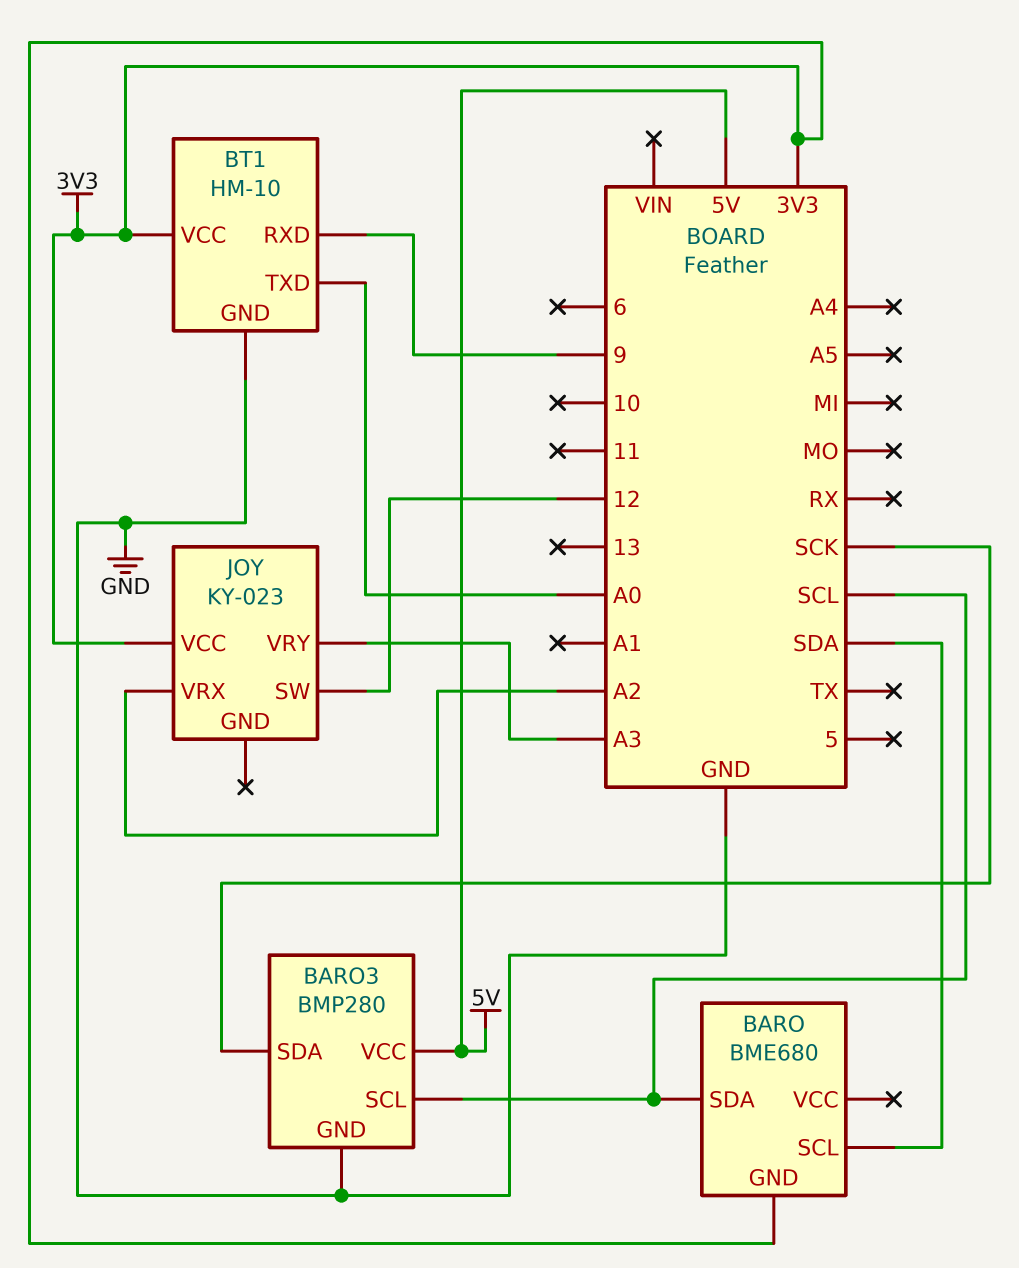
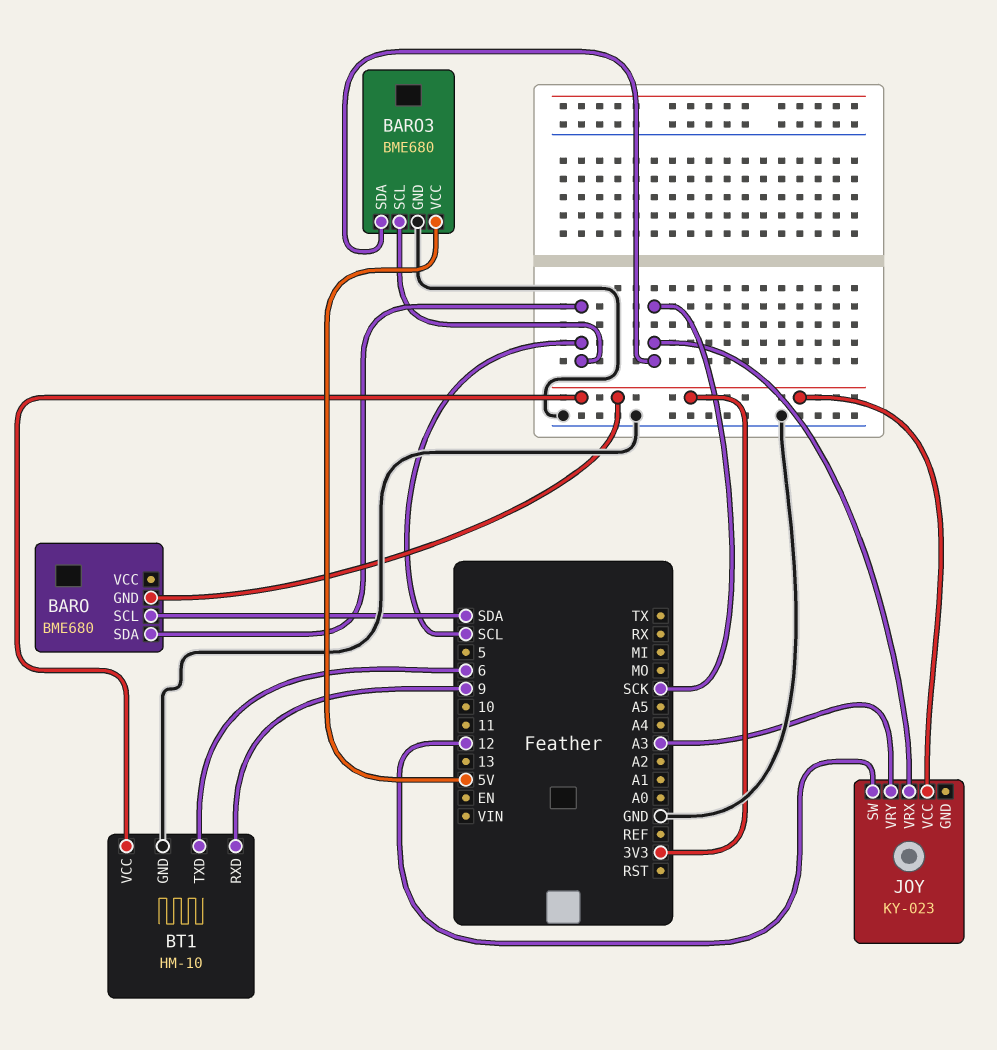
BARO3: BMP280 -> BME680
BT1 pin TXD: A0 -> 6
JOY pin VRX: A2 -> SCK

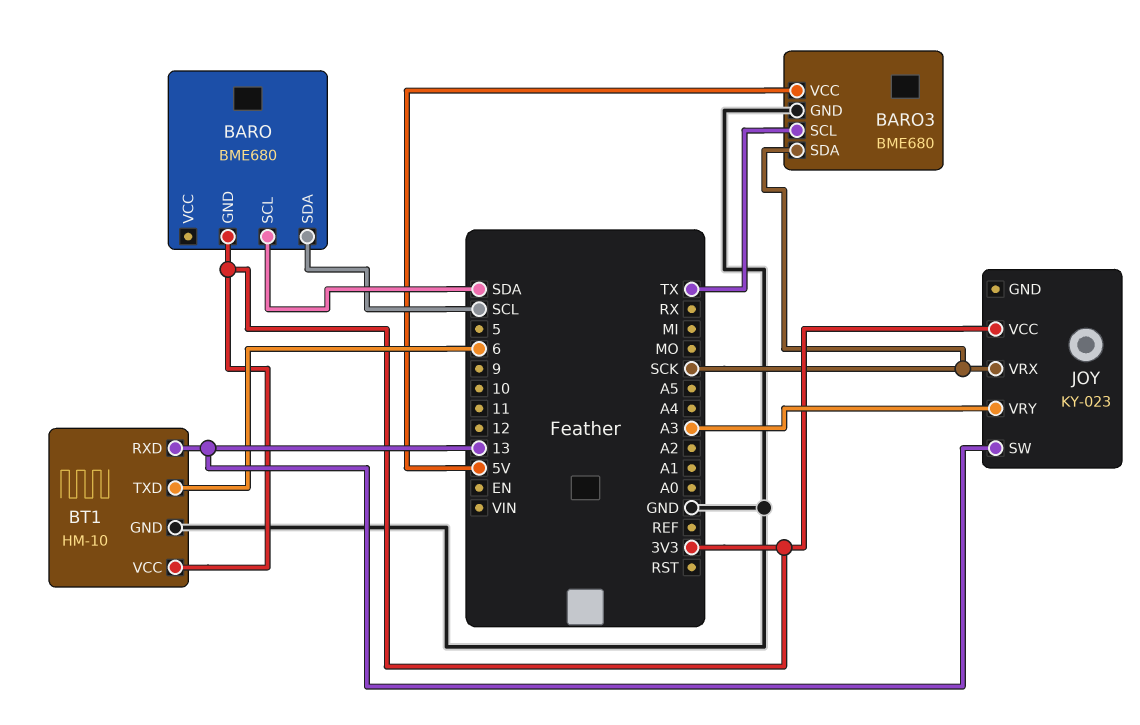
BARO3 pin SCL: SCL -> TX
BT1 pin RXD: 9 -> 13
JOY pin SW: 12 -> 13

